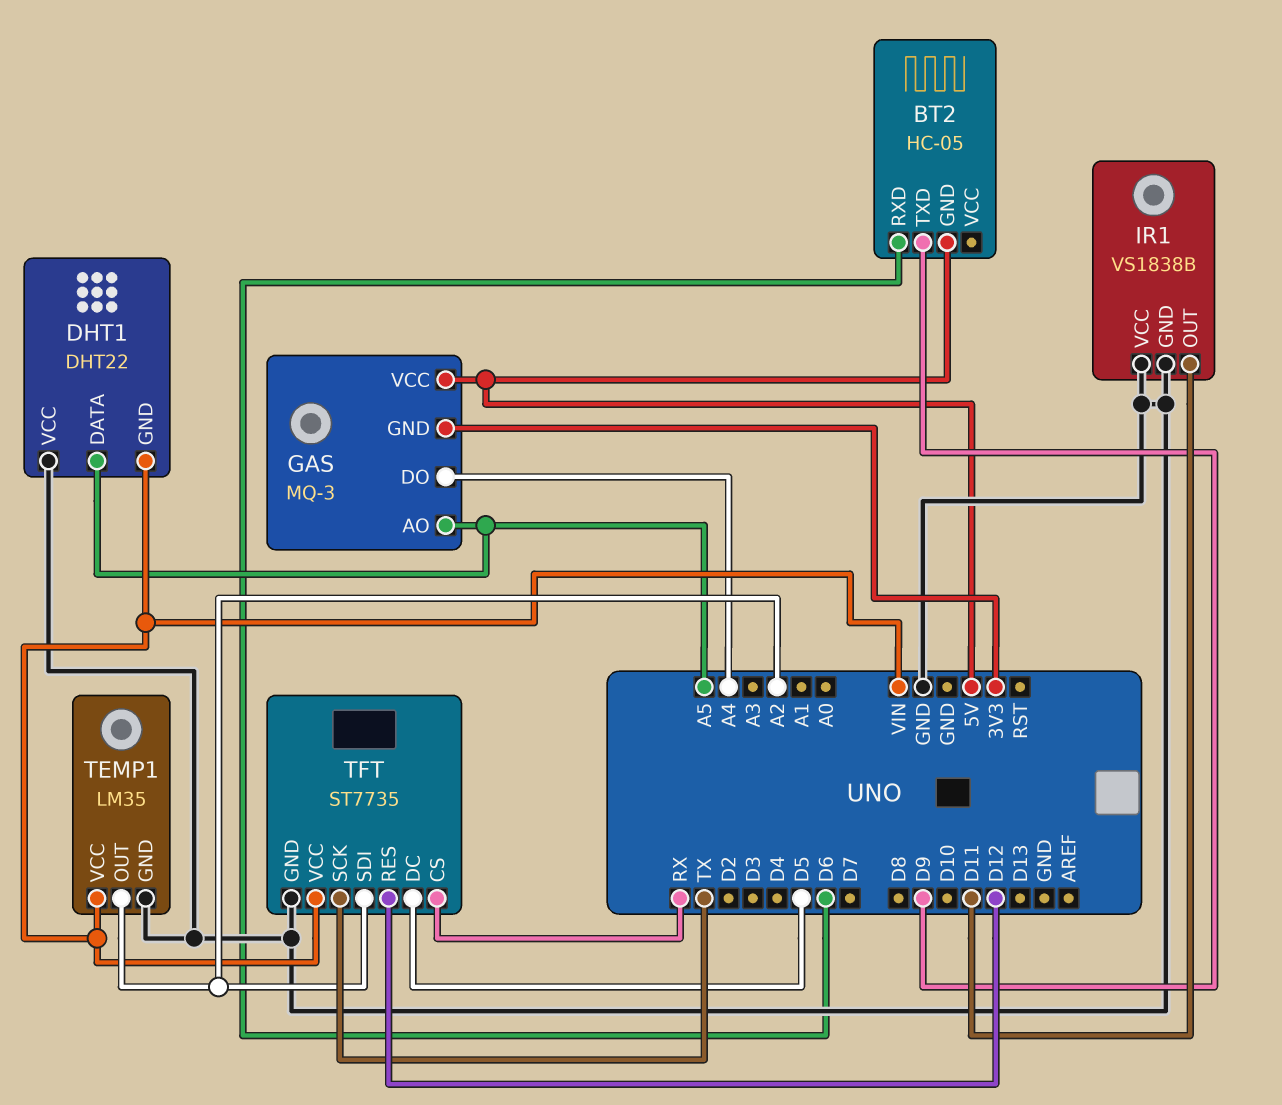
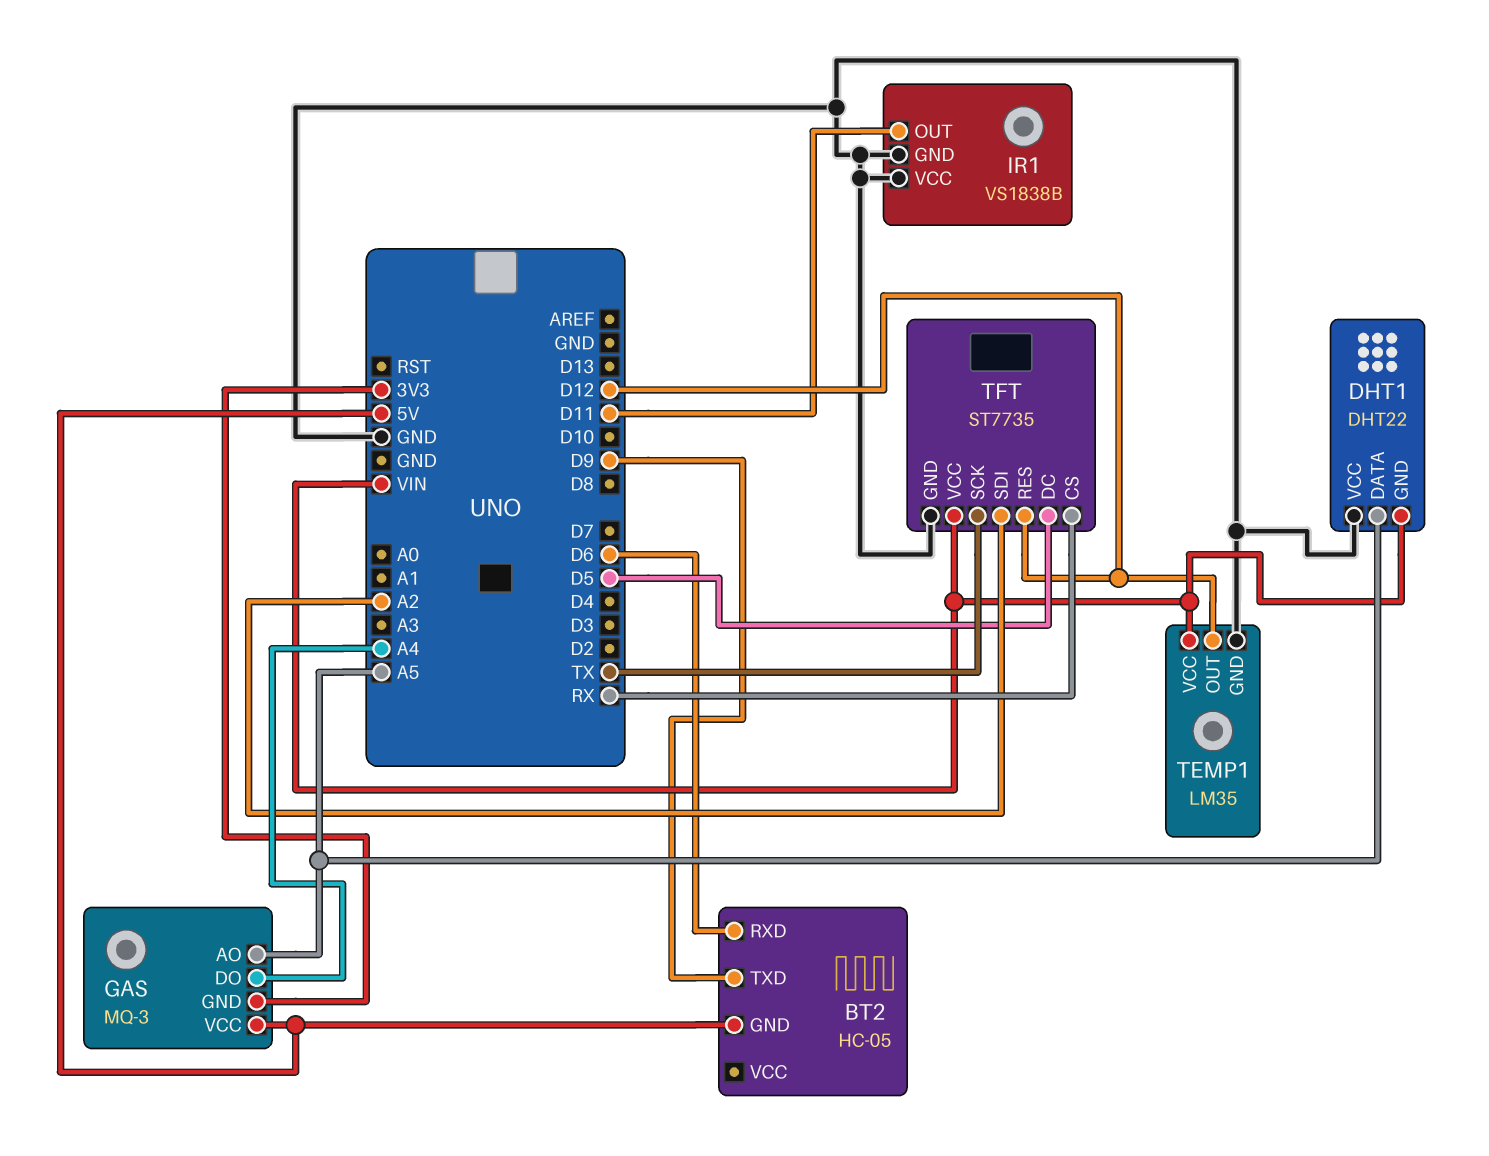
TEMP1 pin OUT: A2 -> D12

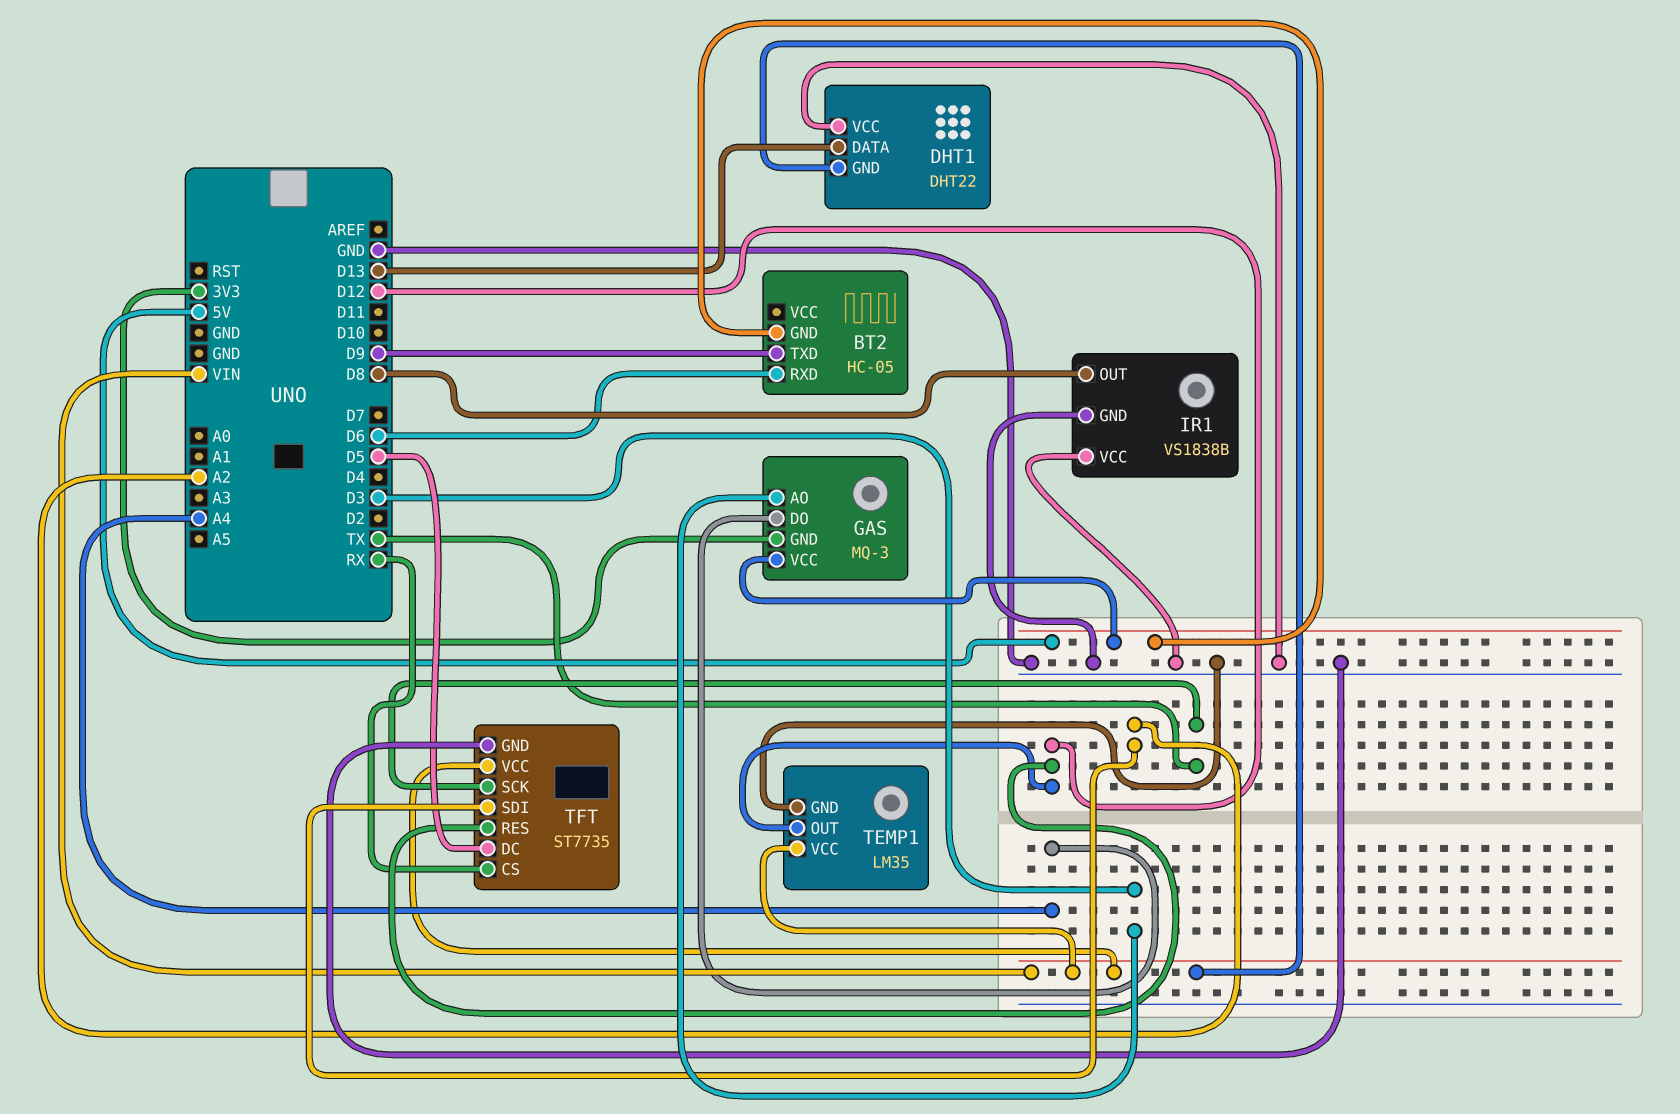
DHT1 pin DATA: A5 -> D13
GAS pin AO: A5 -> D3
IR1 pin OUT: D11 -> D8

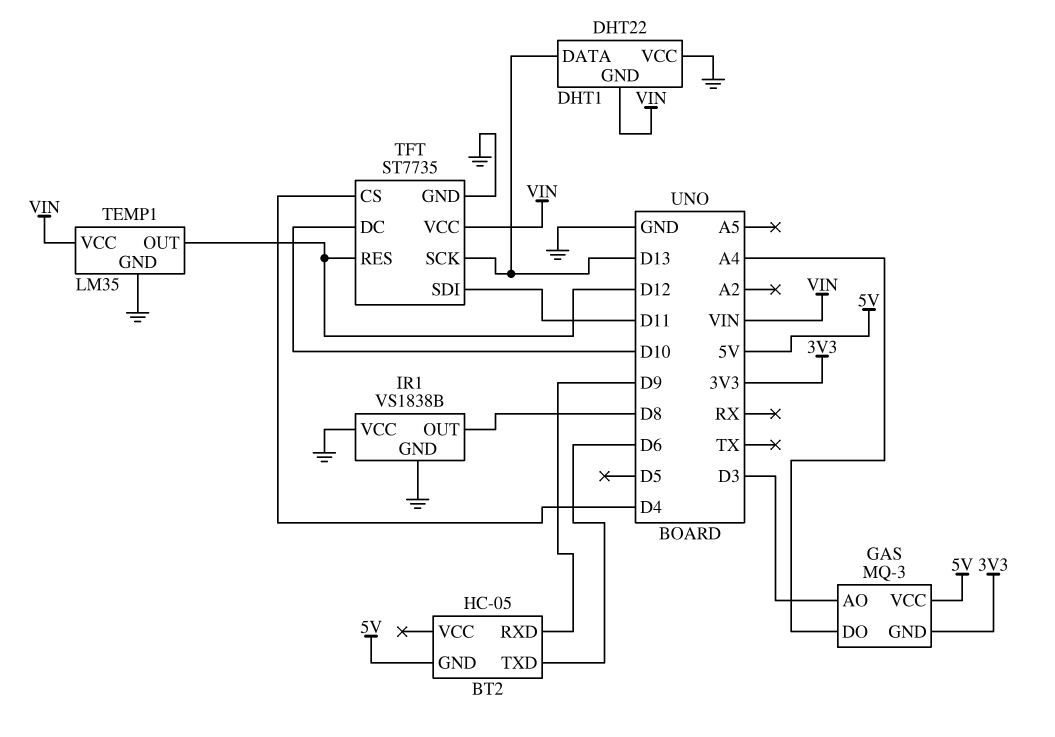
BT2 pin RXD: D6 -> D9
BT2 pin TXD: D9 -> D6
TFT pin CS: RX -> D4
TFT pin DC: D5 -> D10
TFT pin SCK: TX -> D13
TFT pin SDI: A2 -> D11

